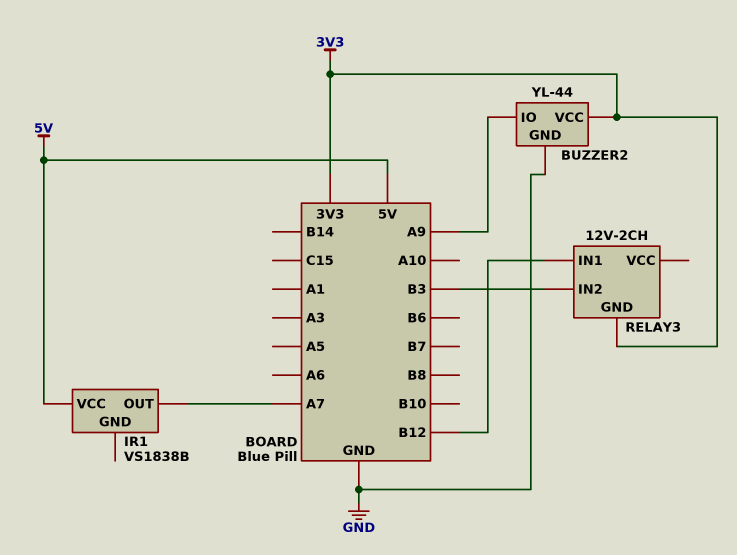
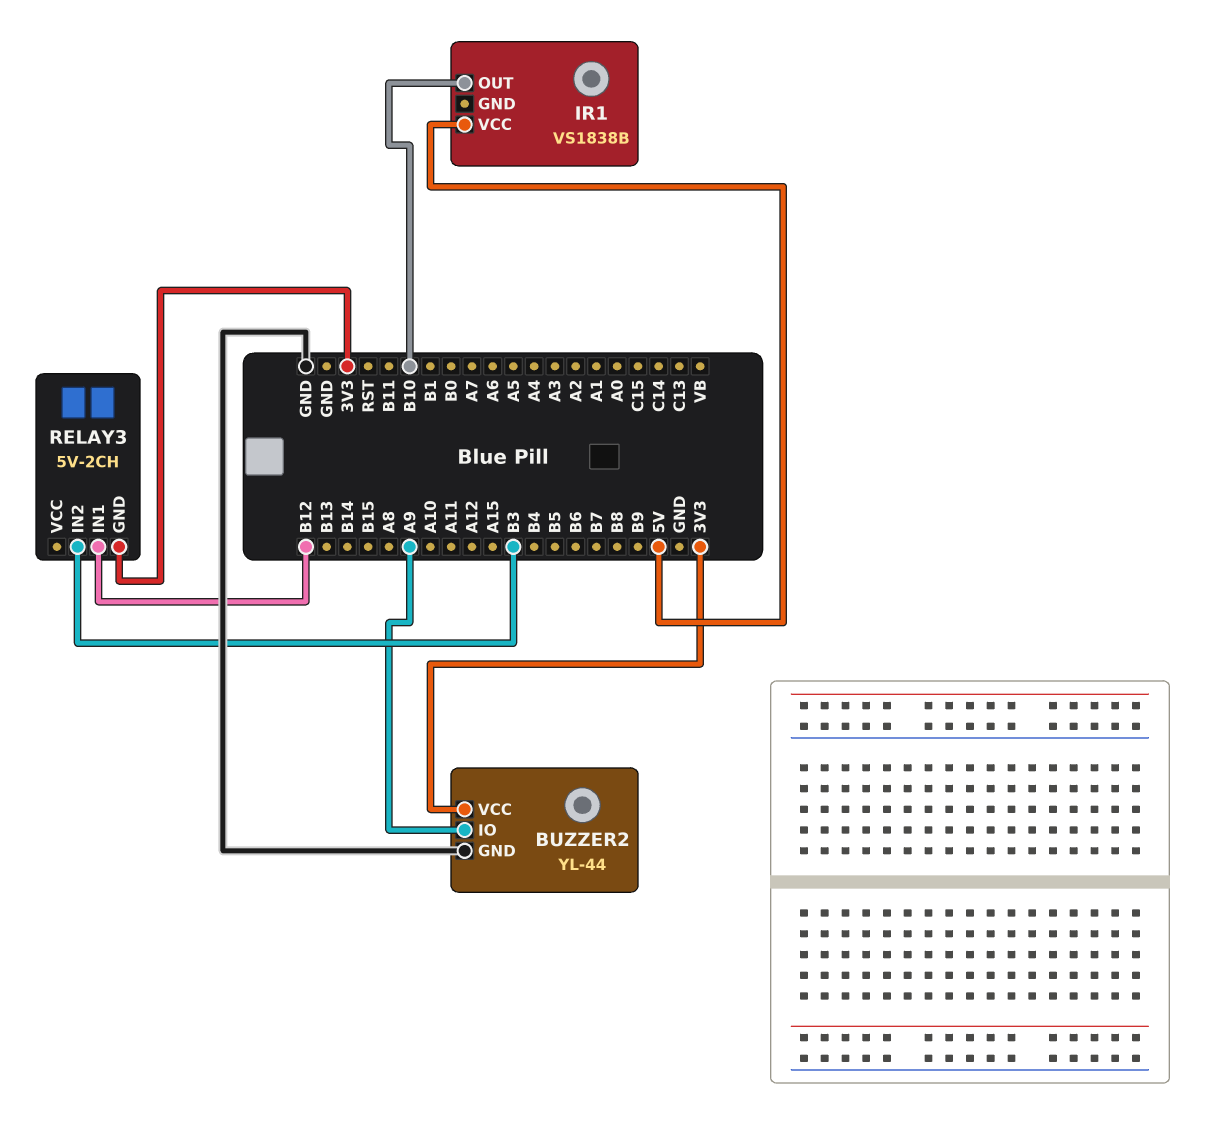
IR1 pin OUT: A7 -> B10
RELAY3: 12V-2CH -> 5V-2CH

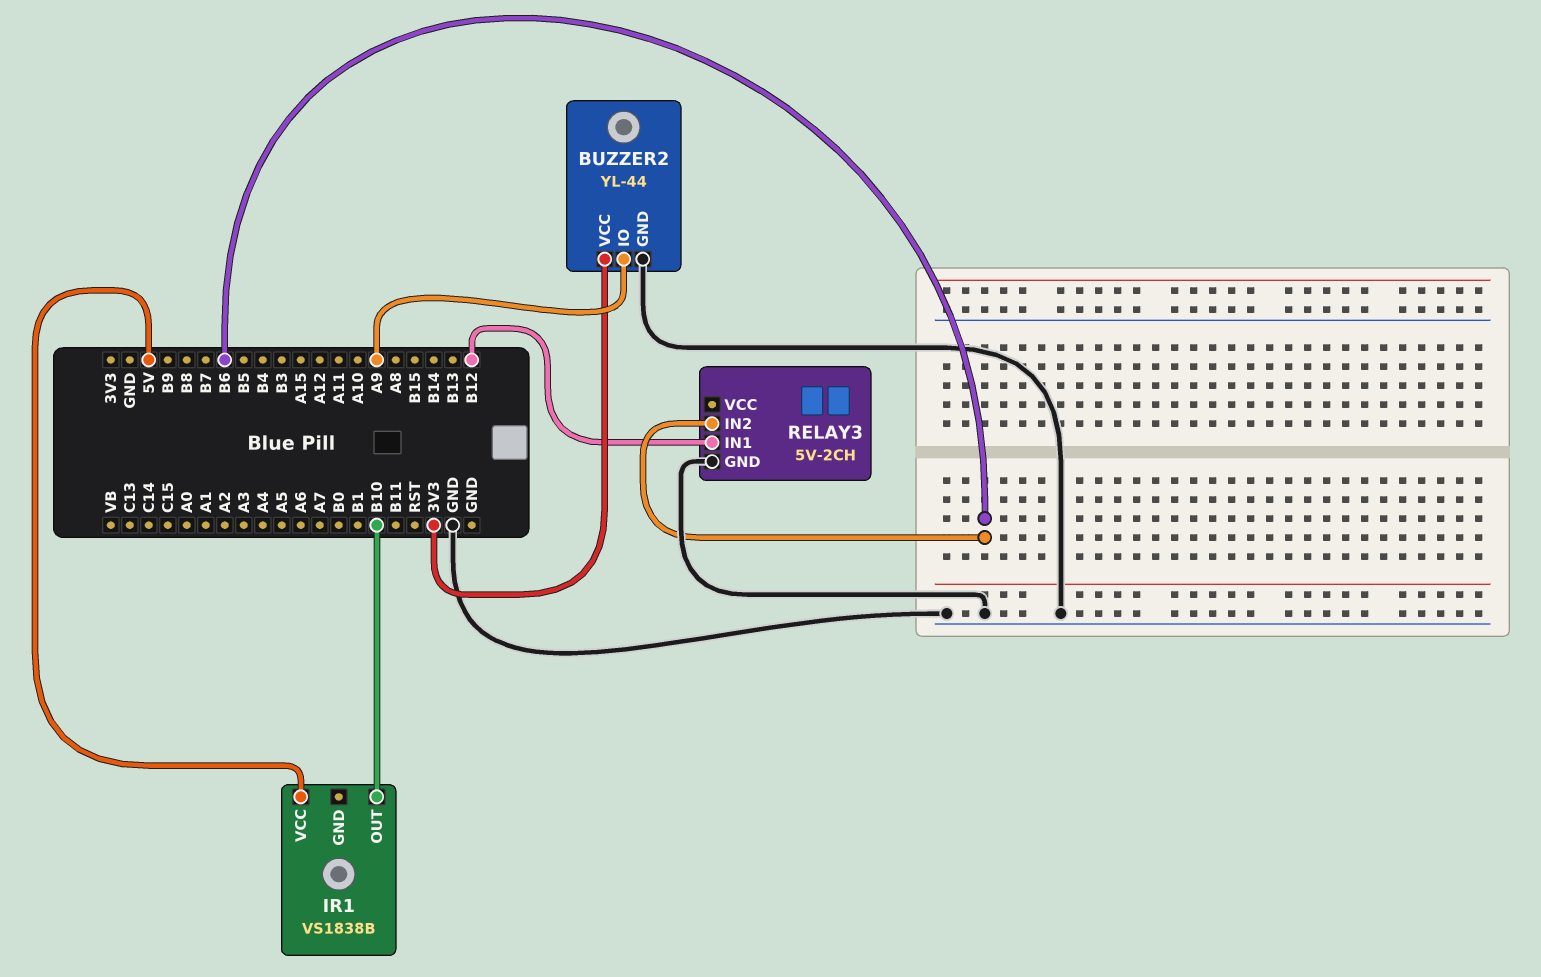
RELAY3 pin GND: 3V3 -> GND
RELAY3 pin IN2: B3 -> B6

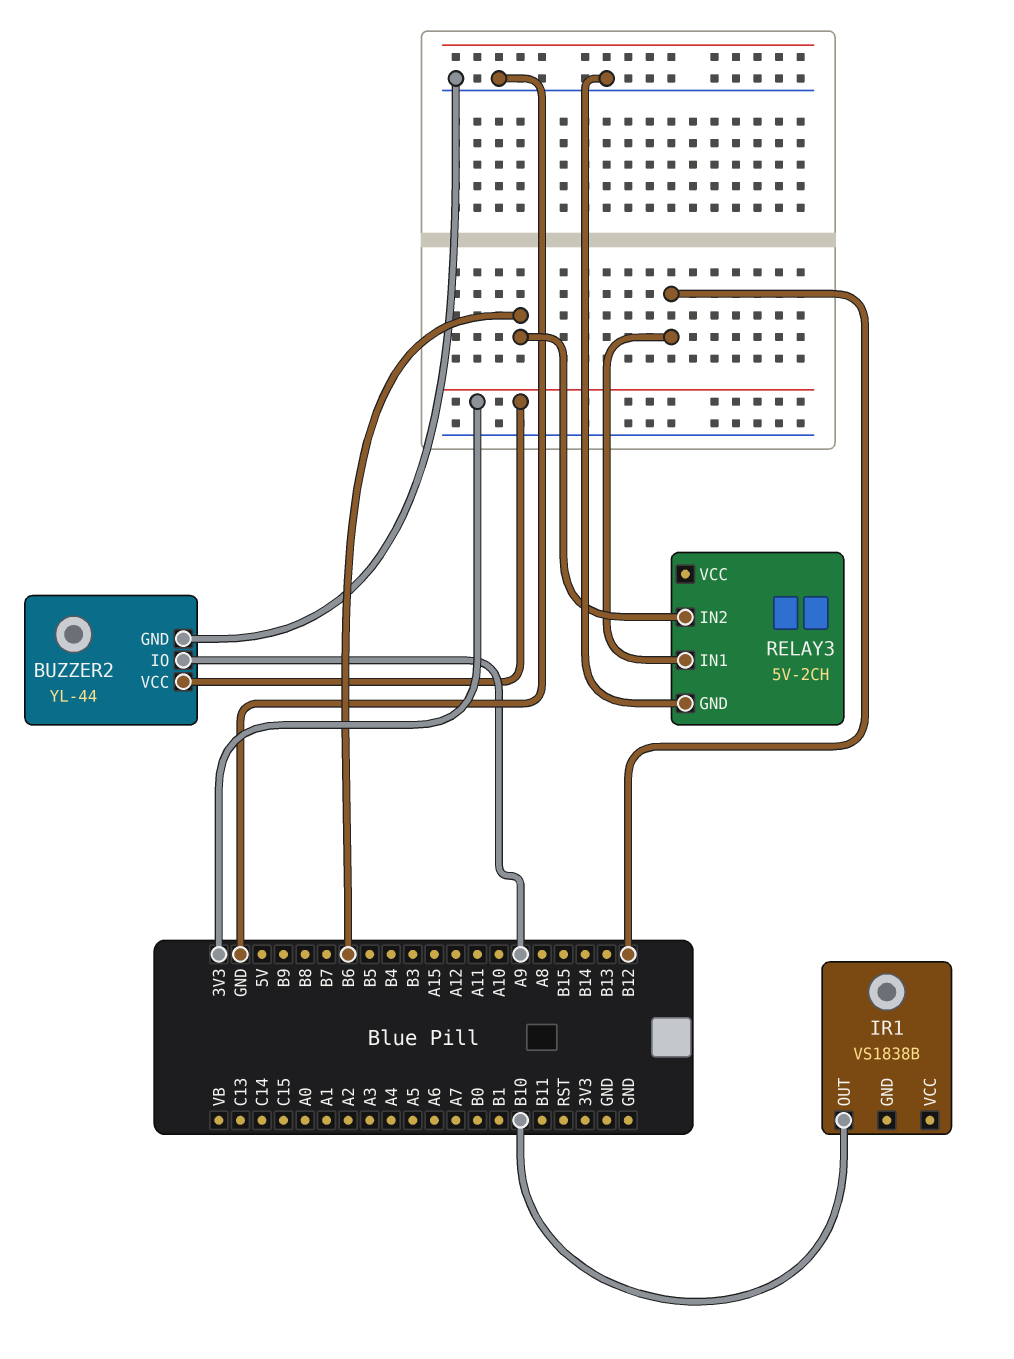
IR1 pin VCC: 5V -> none

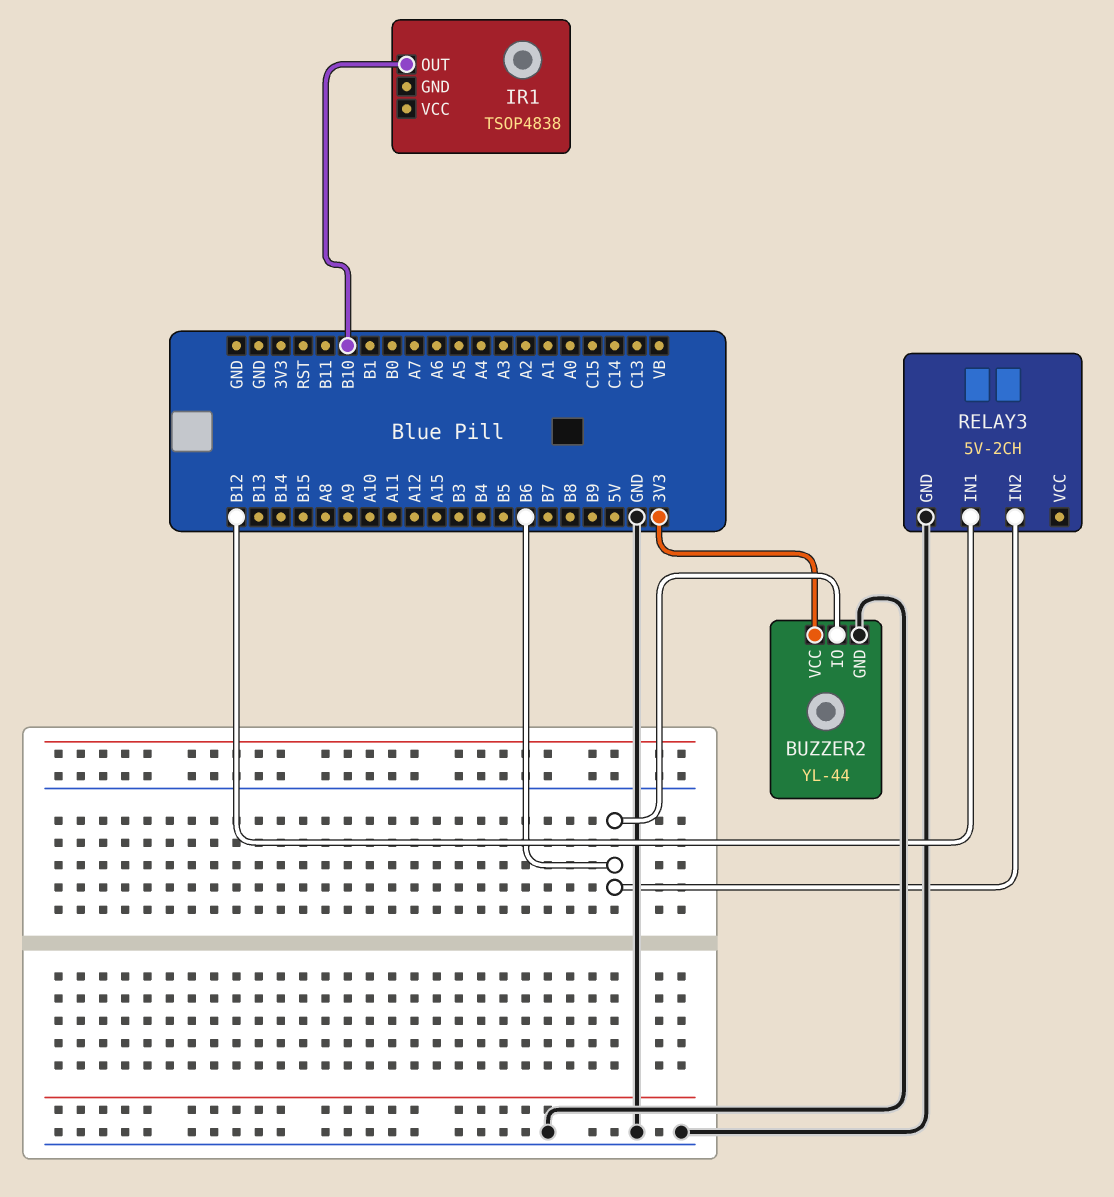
BUZZER2 pin IO: A9 -> B6
IR1: VS1838B -> TSOP4838

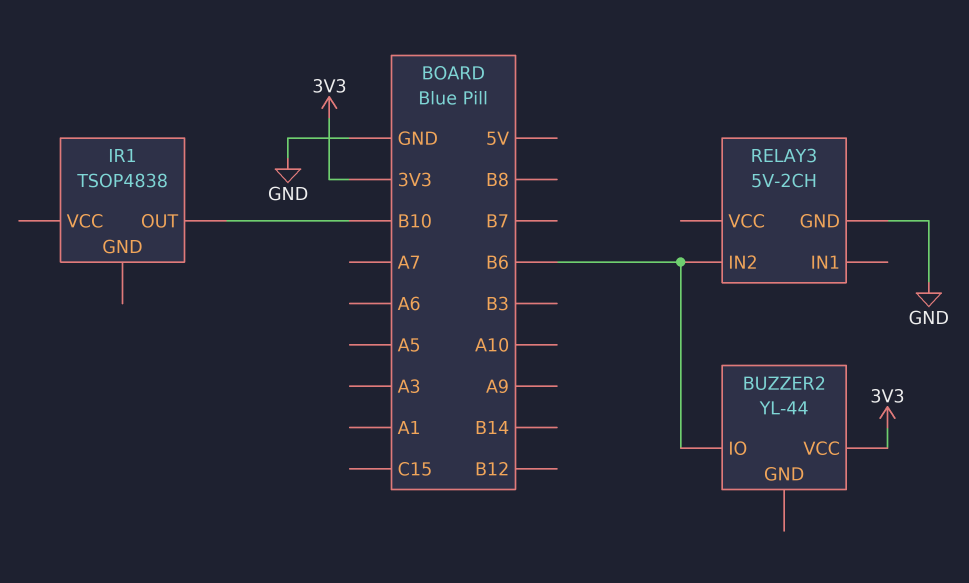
BUZZER2 pin GND: GND -> none
RELAY3 pin IN1: B12 -> none

